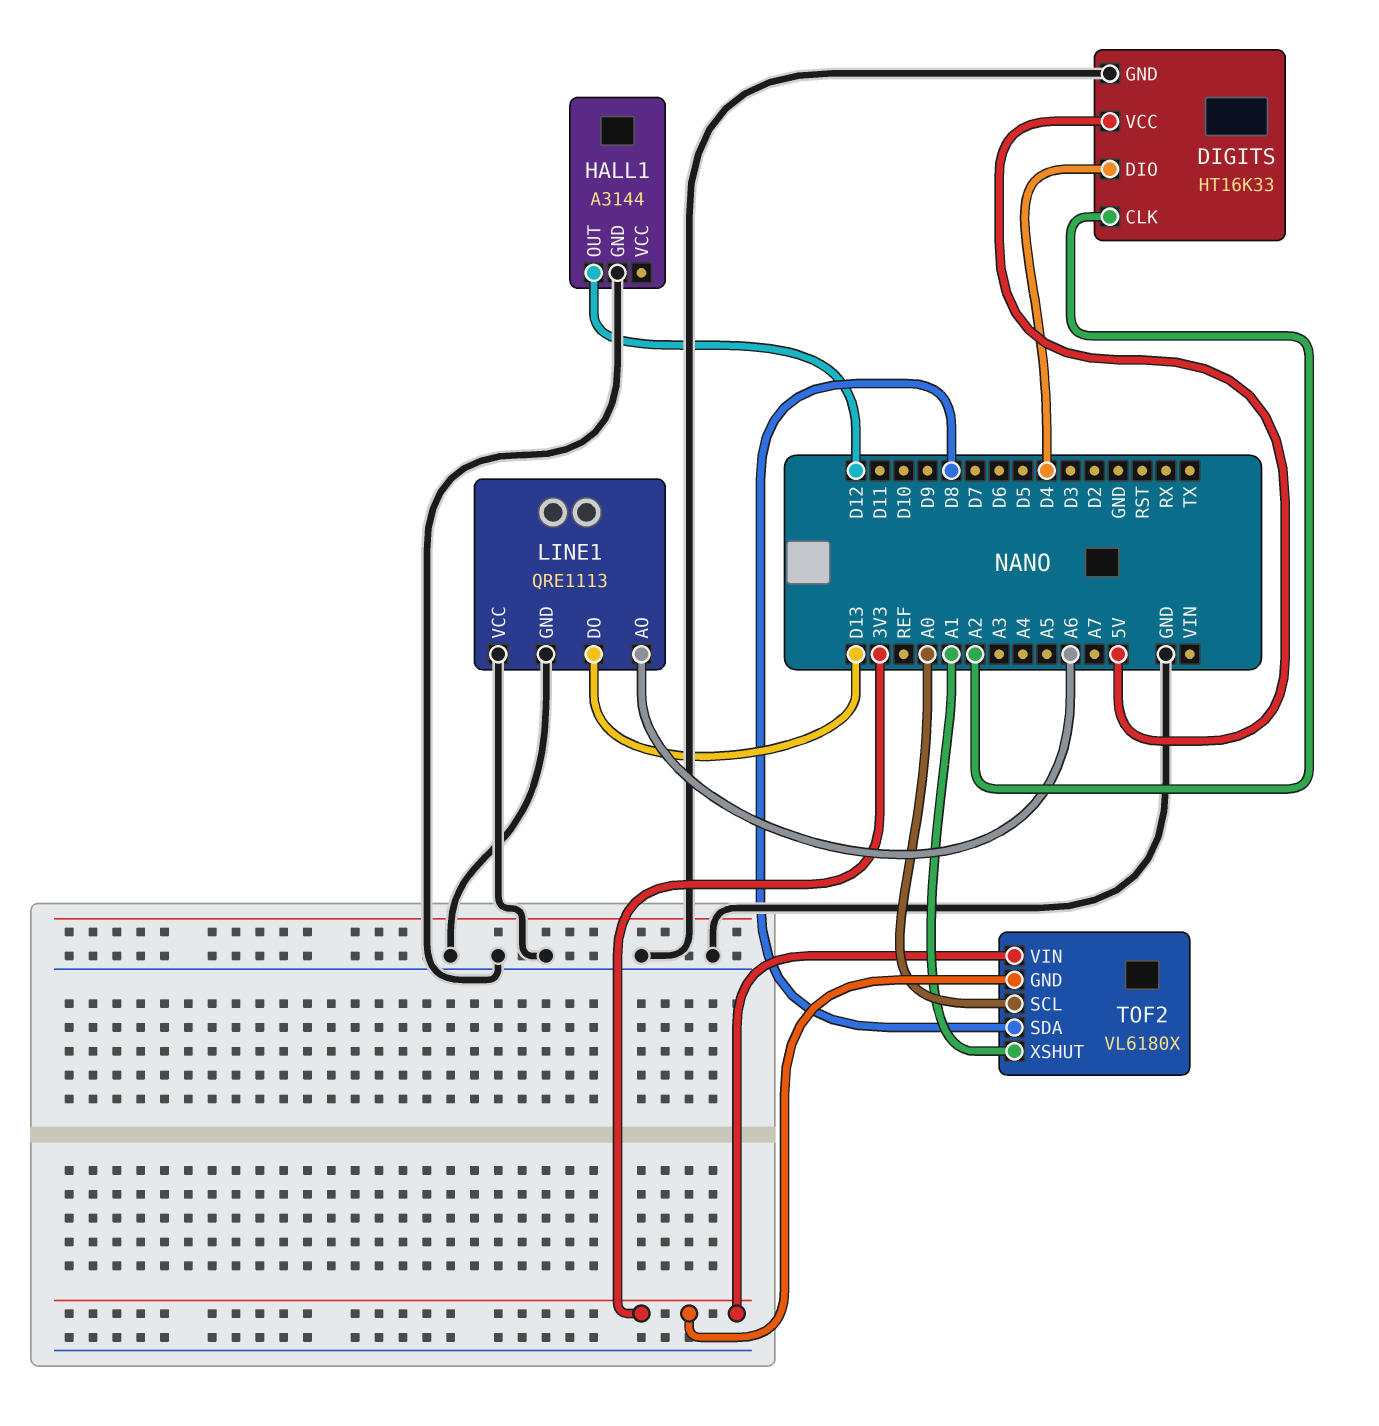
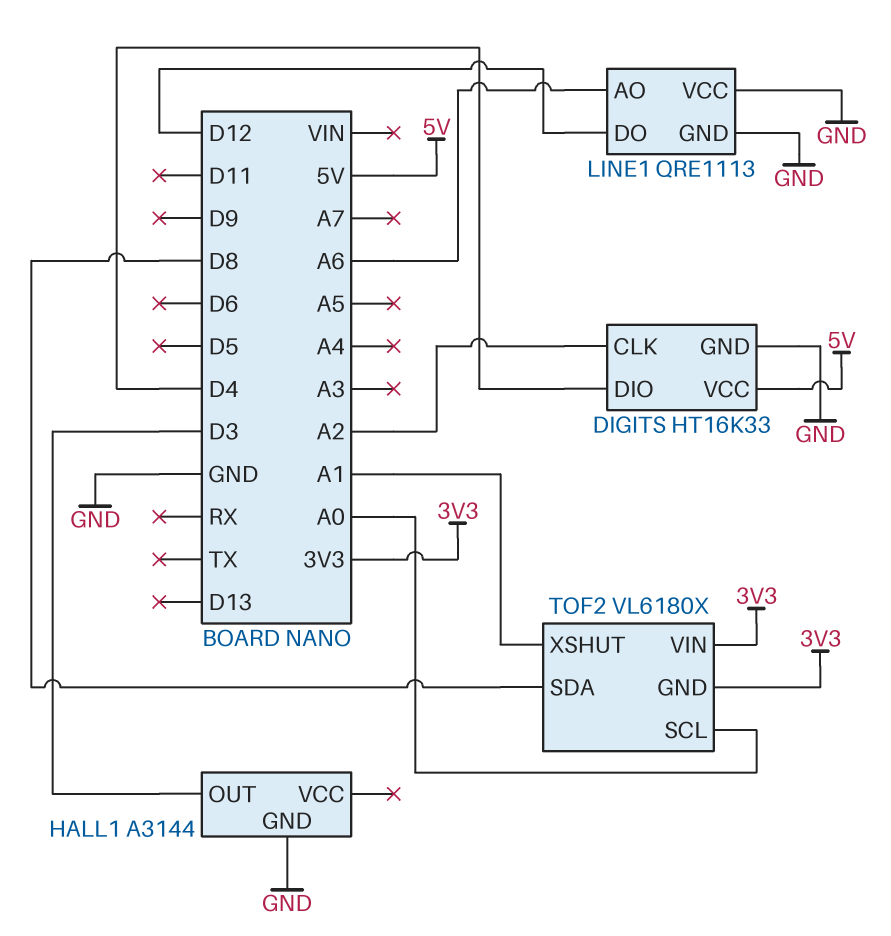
HALL1 pin OUT: D12 -> D3
LINE1 pin DO: D13 -> D12

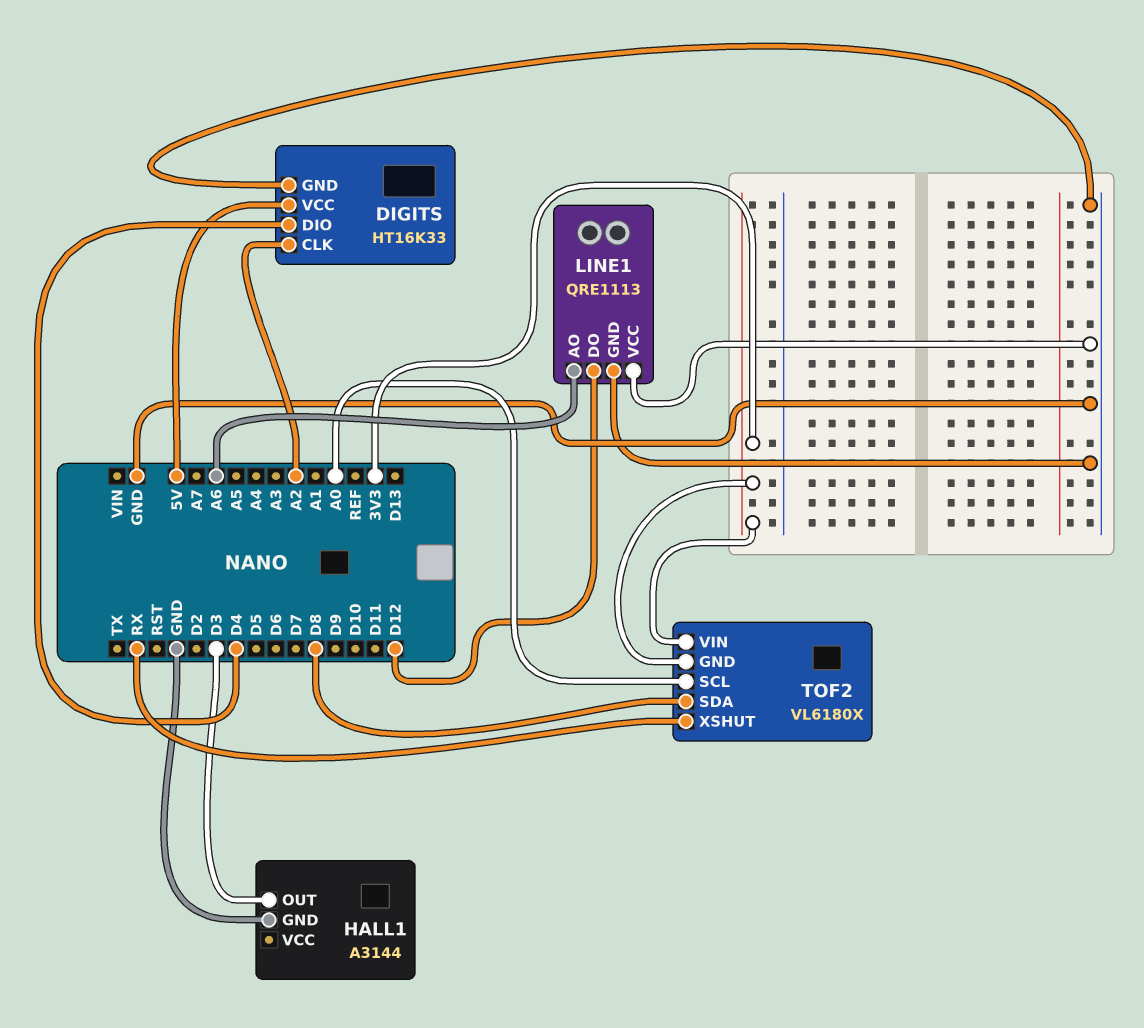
TOF2 pin XSHUT: A1 -> RX

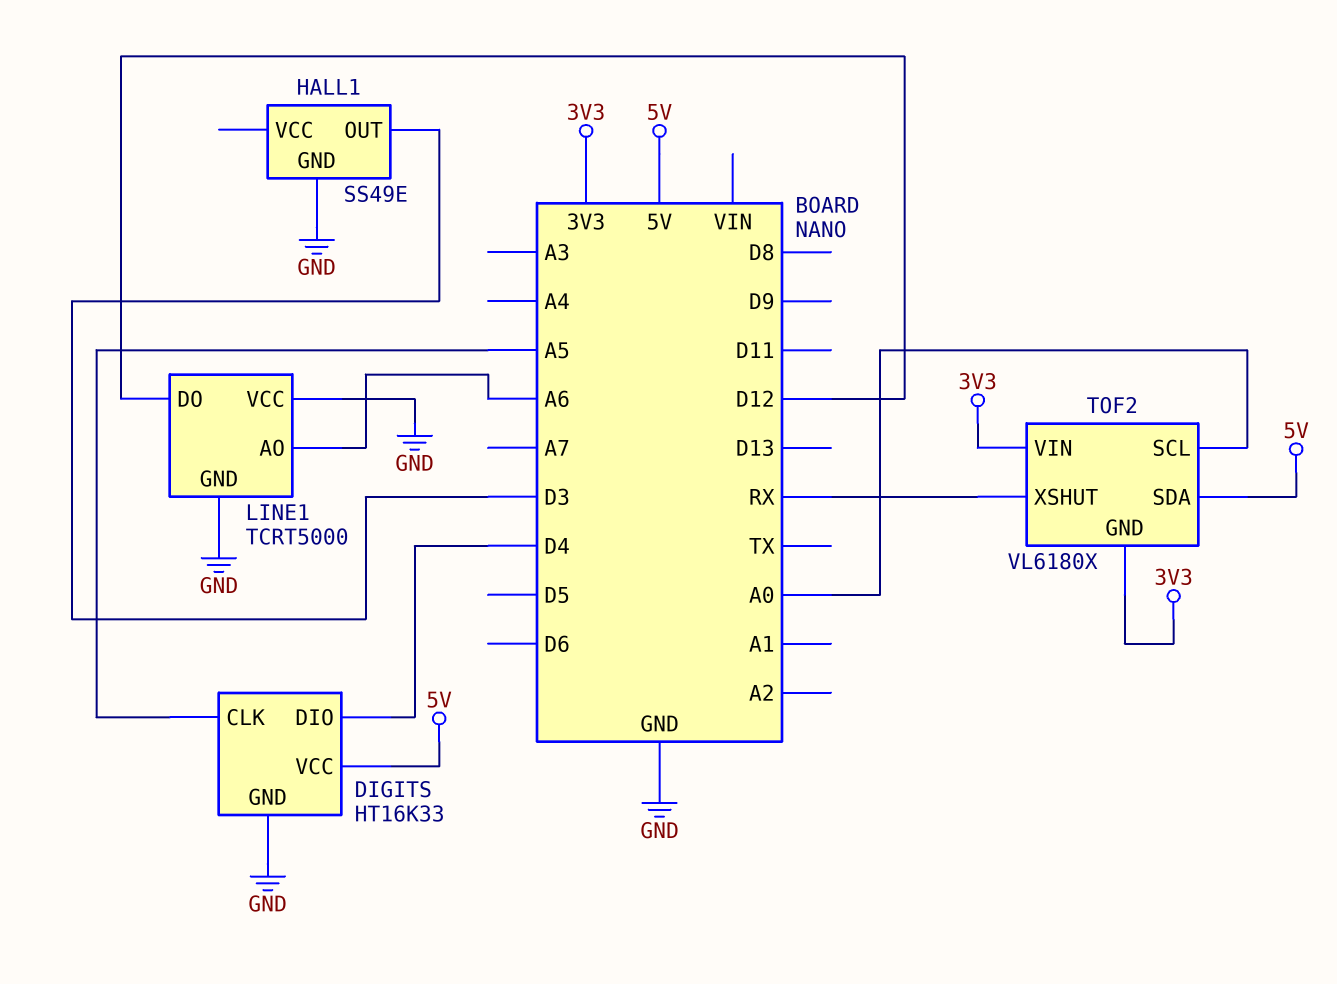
DIGITS pin CLK: A2 -> A5
HALL1: A3144 -> SS49E
LINE1: QRE1113 -> TCRT5000
TOF2 pin SDA: D8 -> 5V

